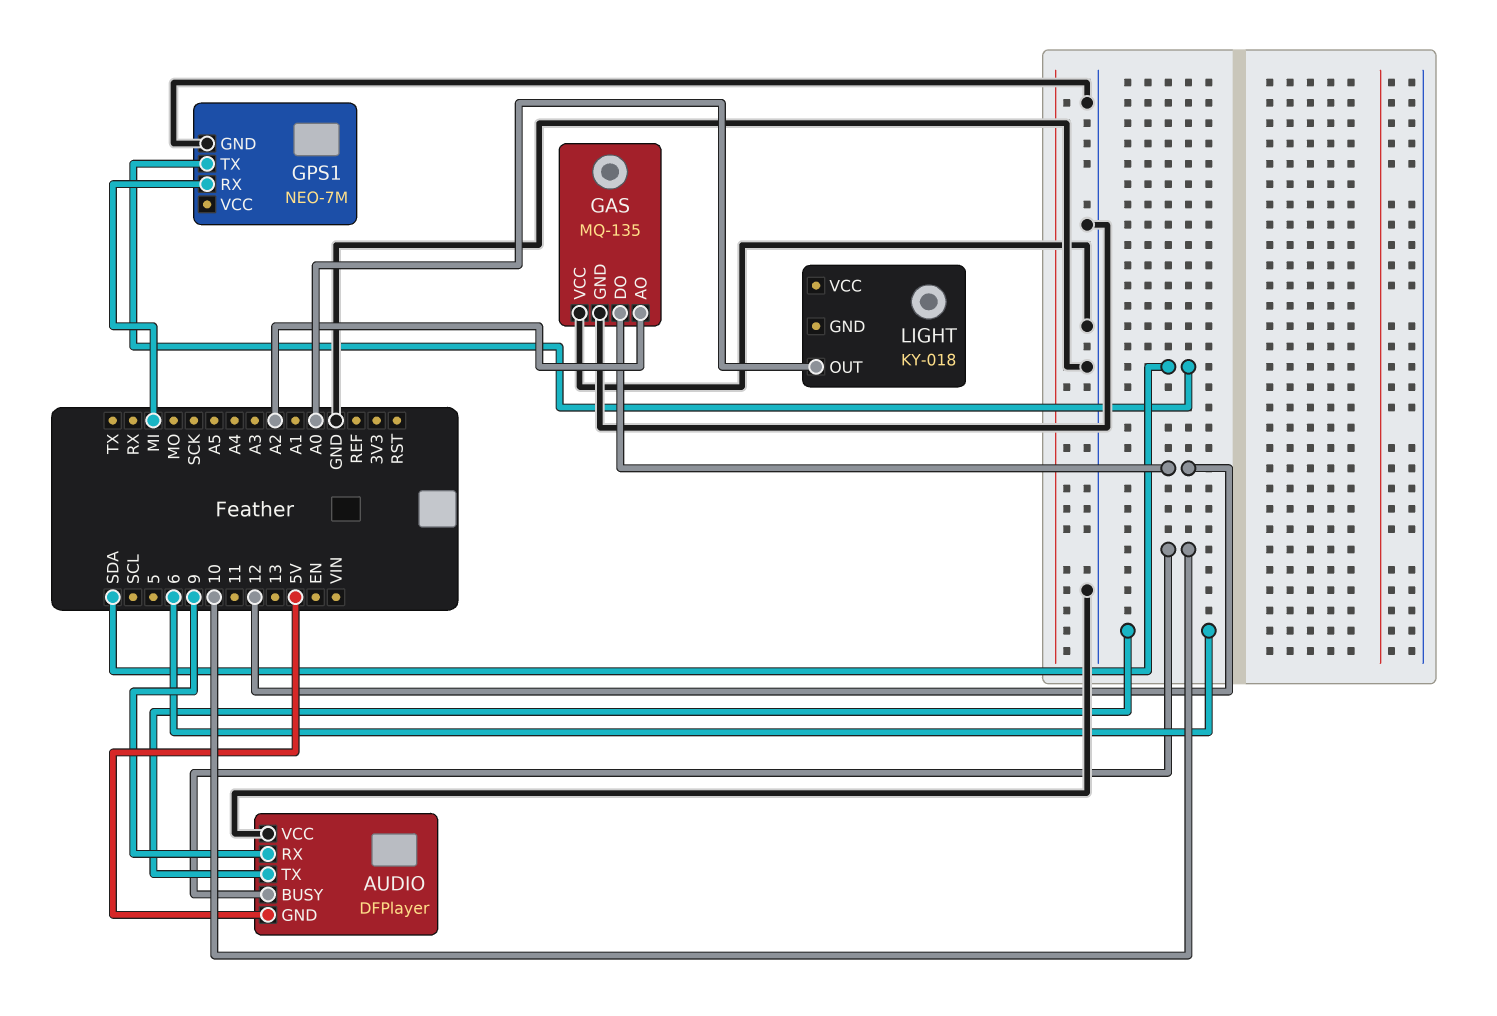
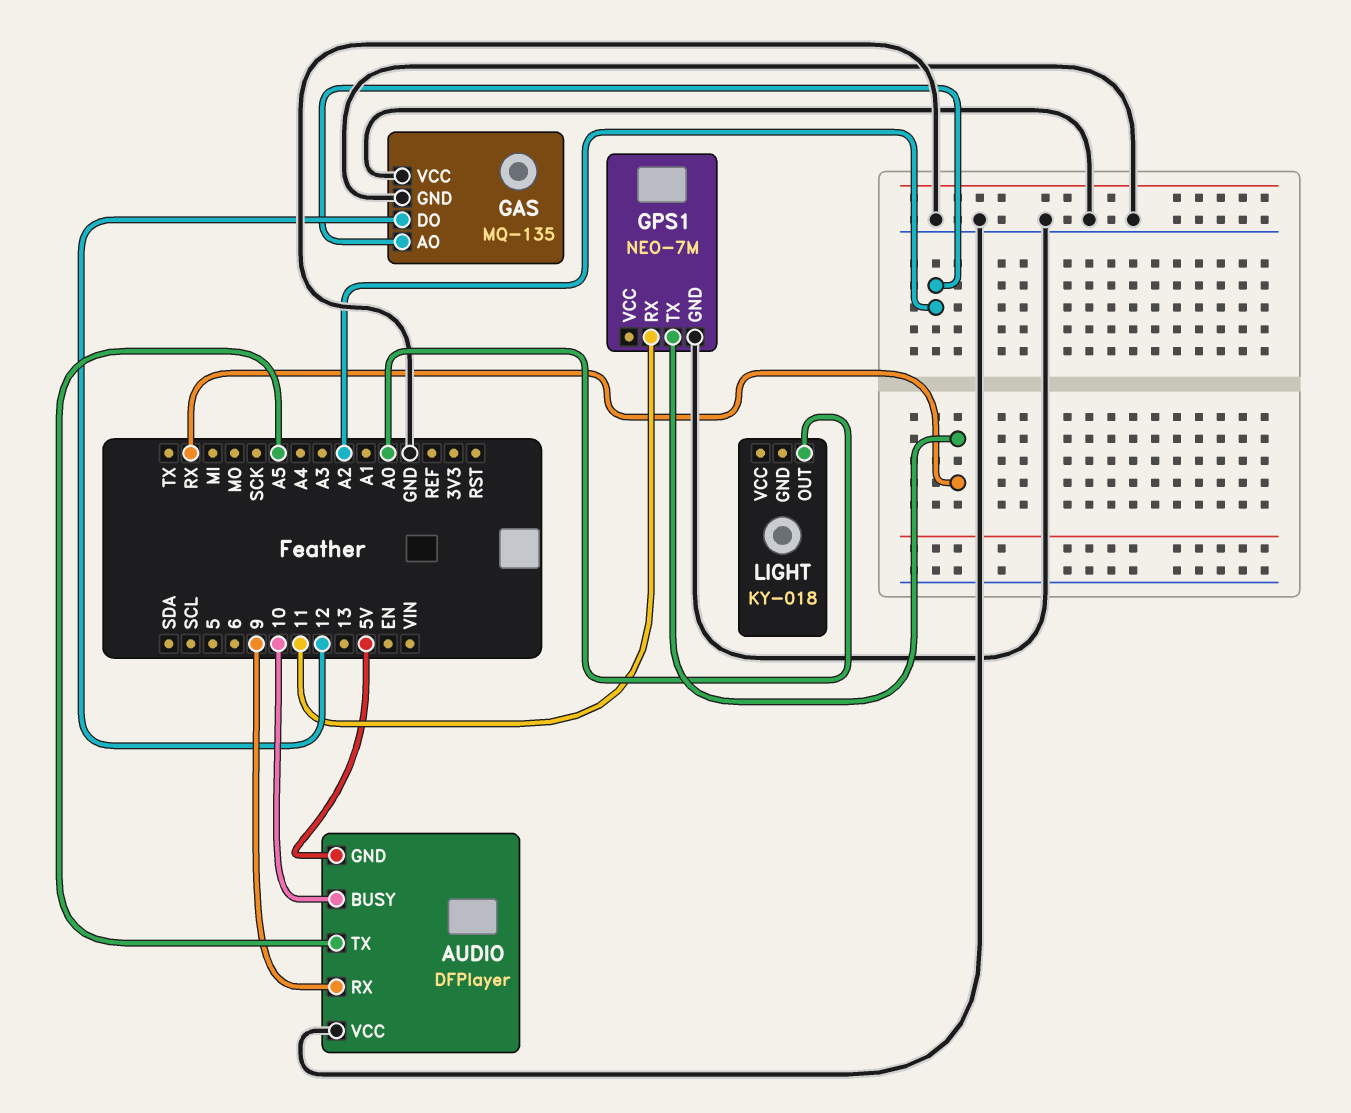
AUDIO pin TX: 6 -> A5
GPS1 pin RX: MI -> 11
GPS1 pin TX: SDA -> RX

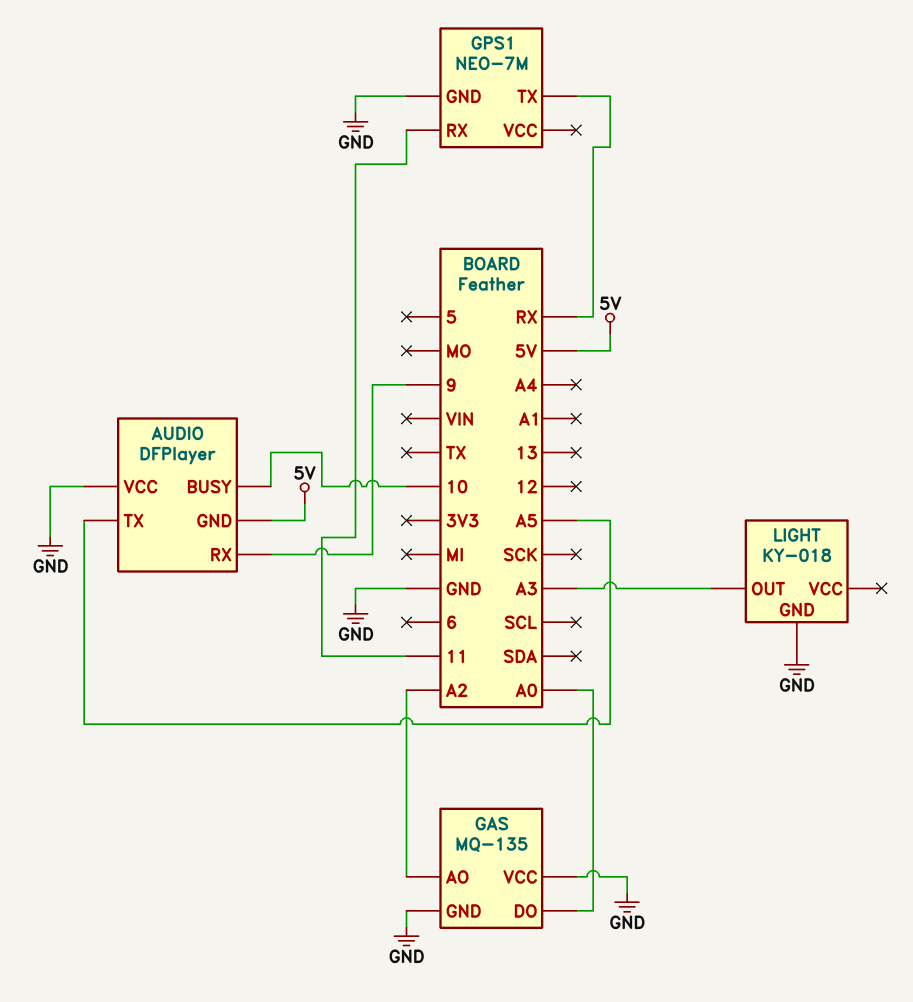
GAS pin DO: 12 -> A0
LIGHT pin GND: none -> GND
LIGHT pin OUT: A0 -> A3

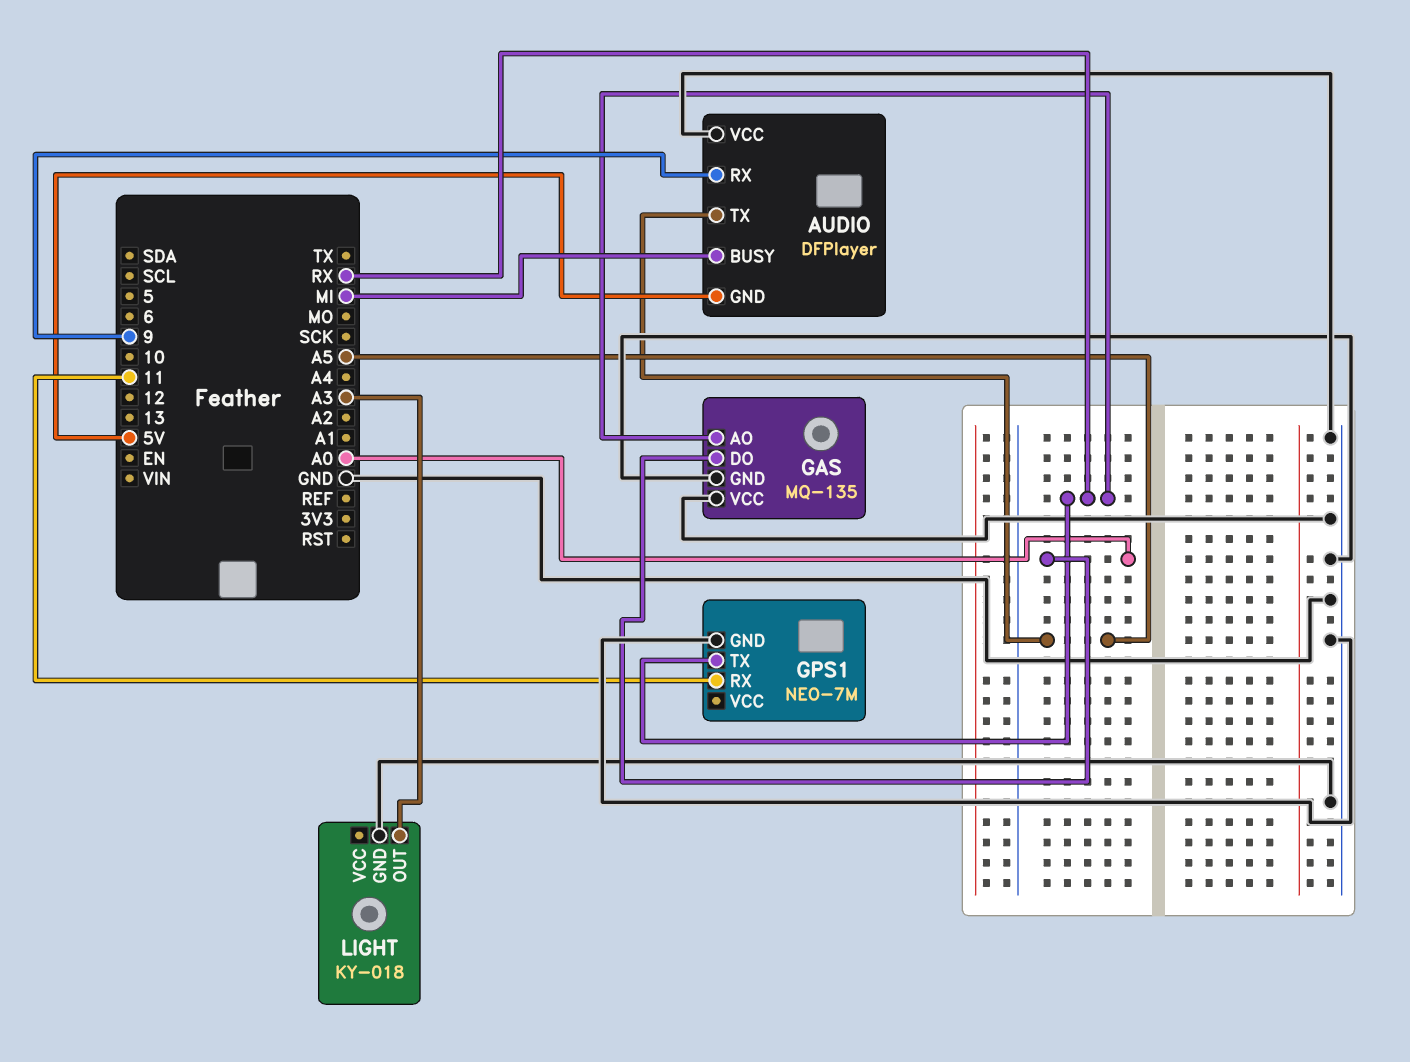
AUDIO pin BUSY: 10 -> MI
GAS pin AO: A2 -> RX

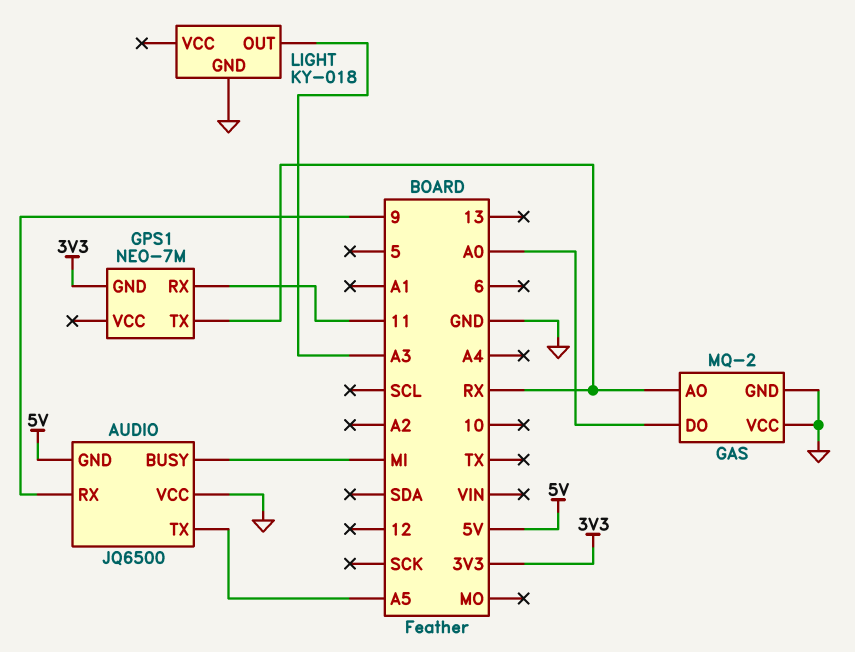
AUDIO: DFPlayer -> JQ6500
GAS: MQ-135 -> MQ-2
GPS1 pin GND: GND -> 3V3

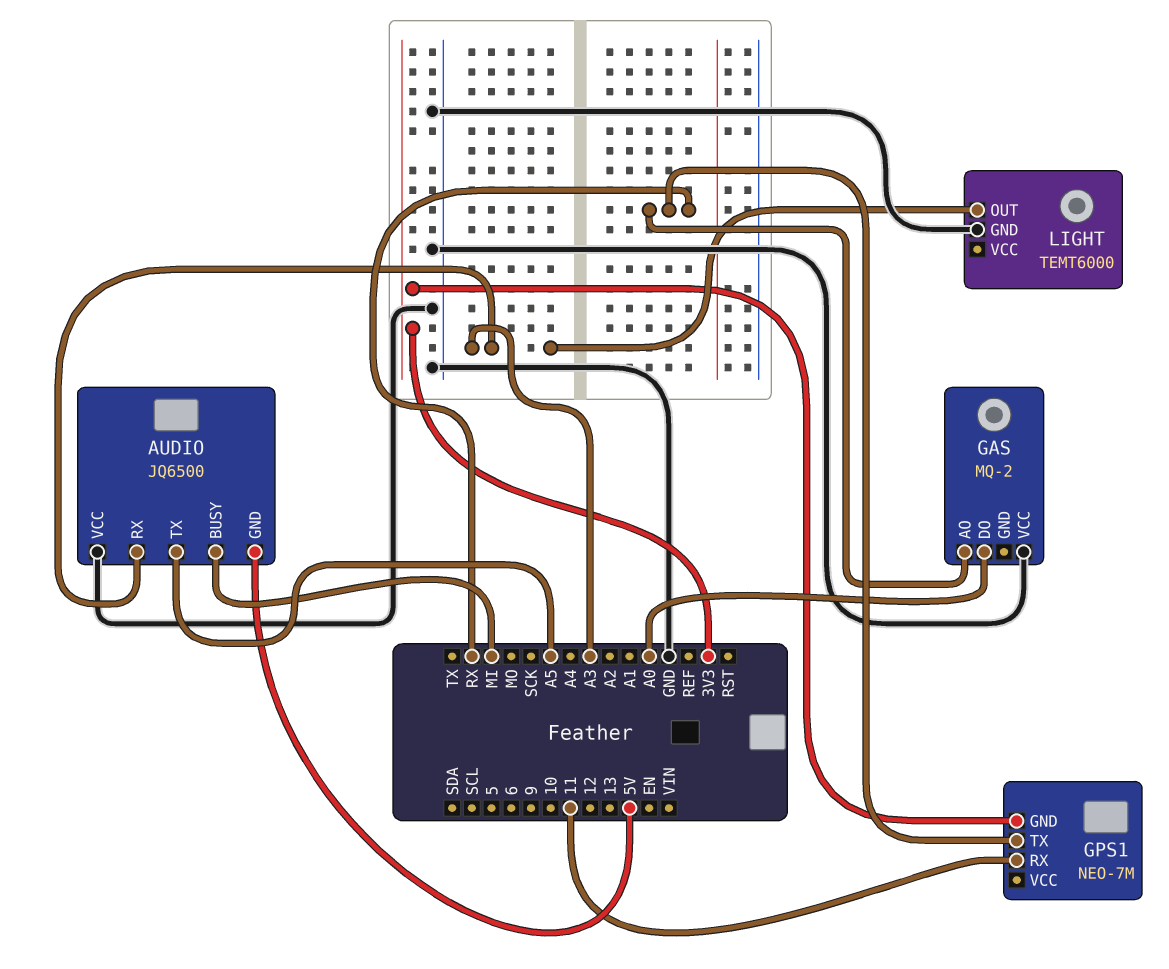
AUDIO pin RX: 9 -> A3
GAS pin GND: GND -> none
LIGHT: KY-018 -> TEMT6000

